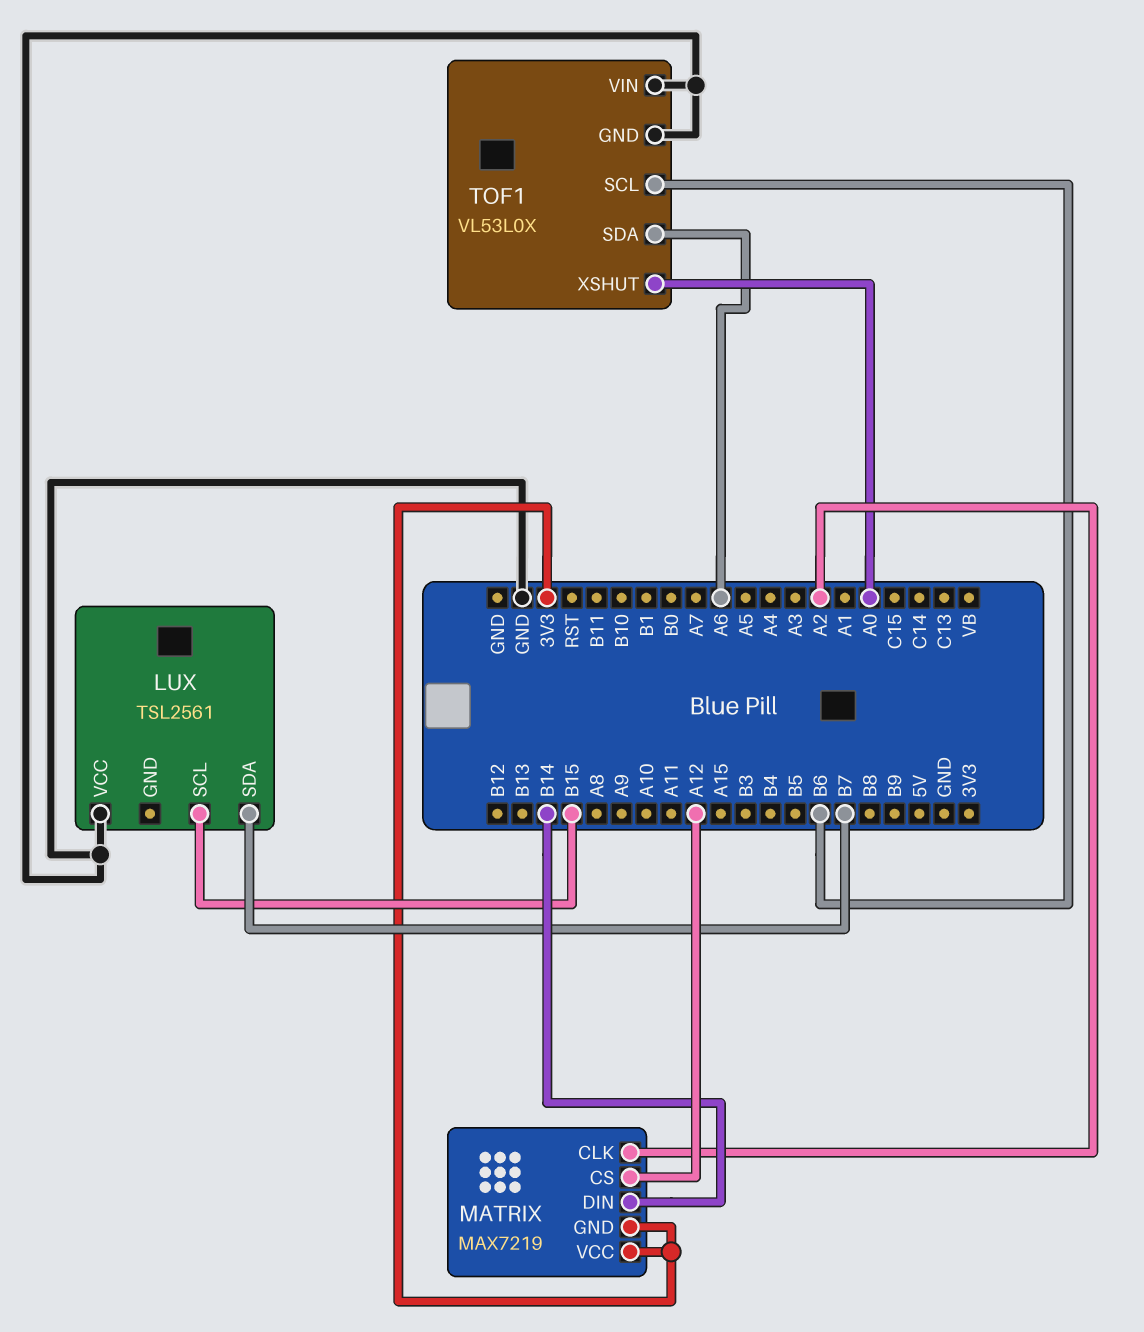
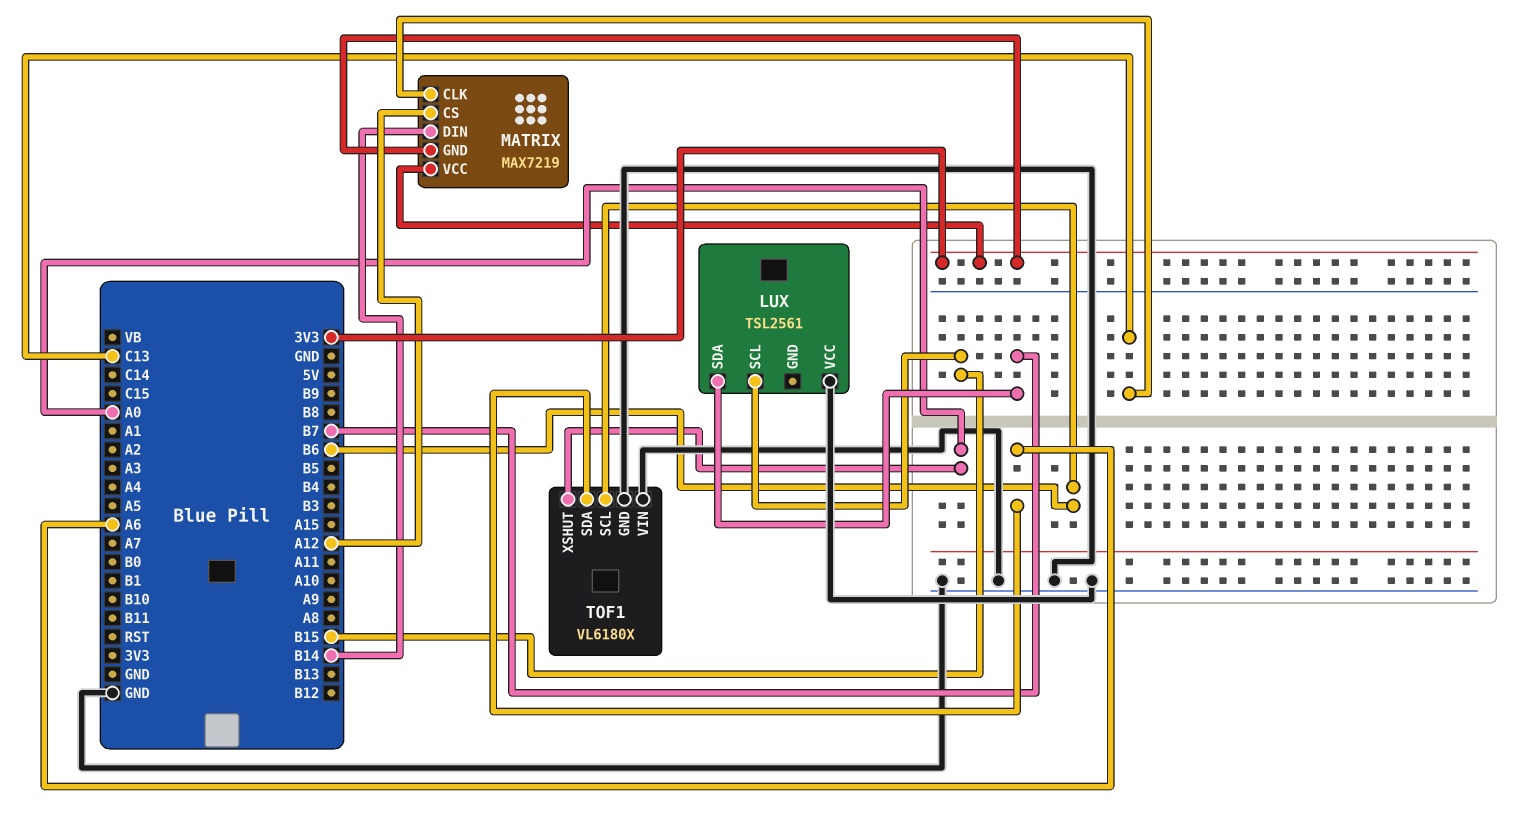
MATRIX pin CLK: A2 -> C13
TOF1: VL53L0X -> VL6180X

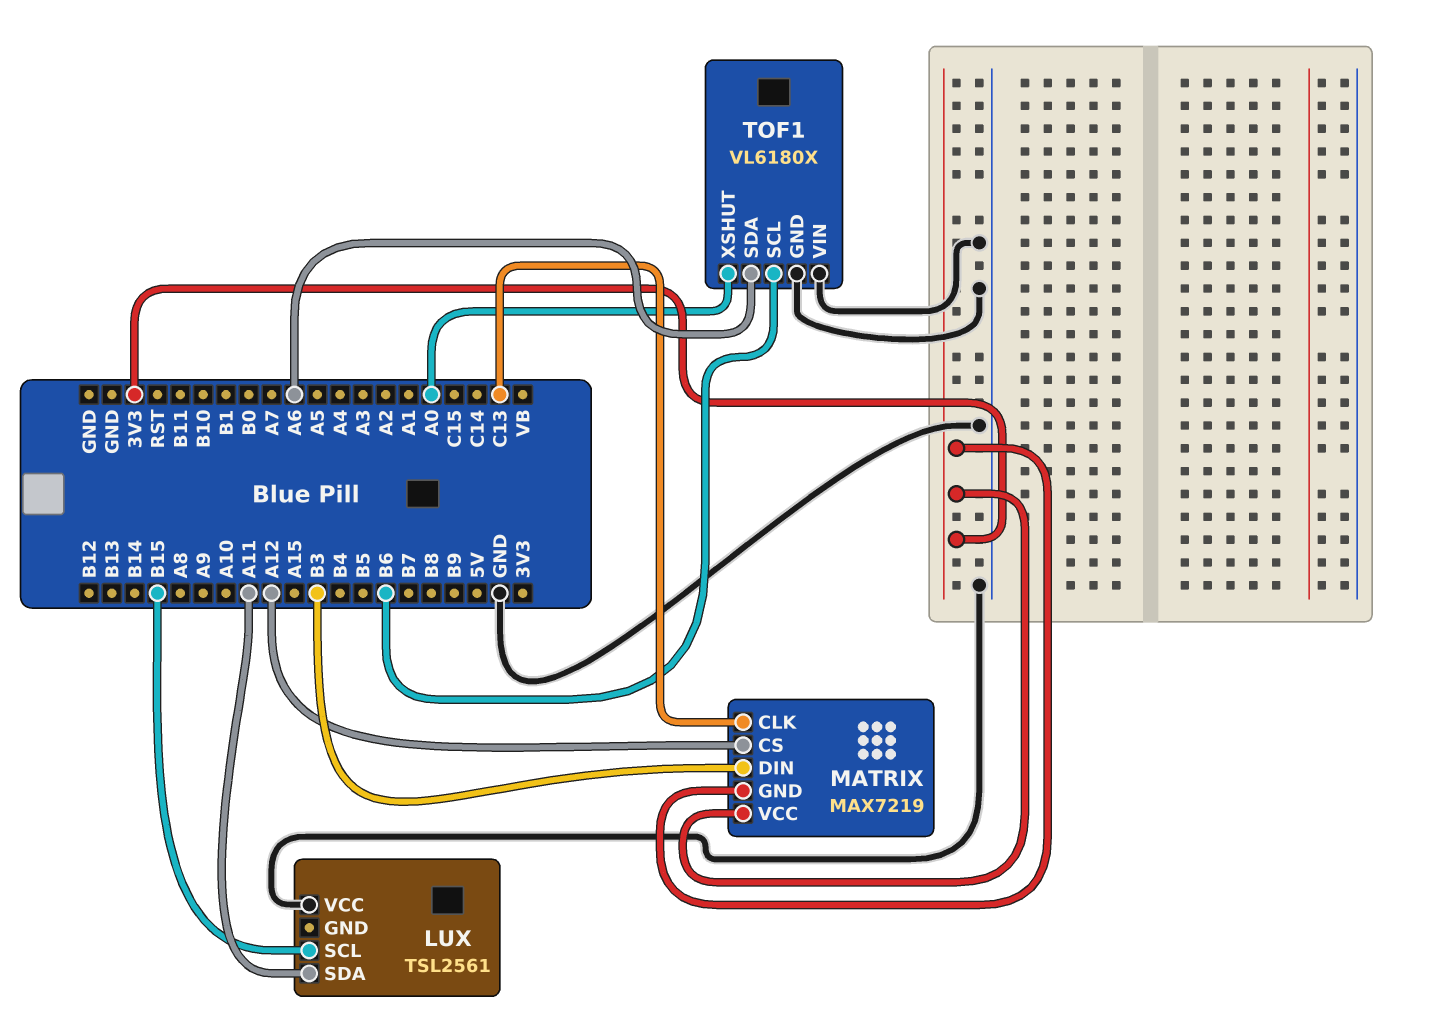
LUX pin SDA: B7 -> A11
MATRIX pin DIN: B14 -> B3

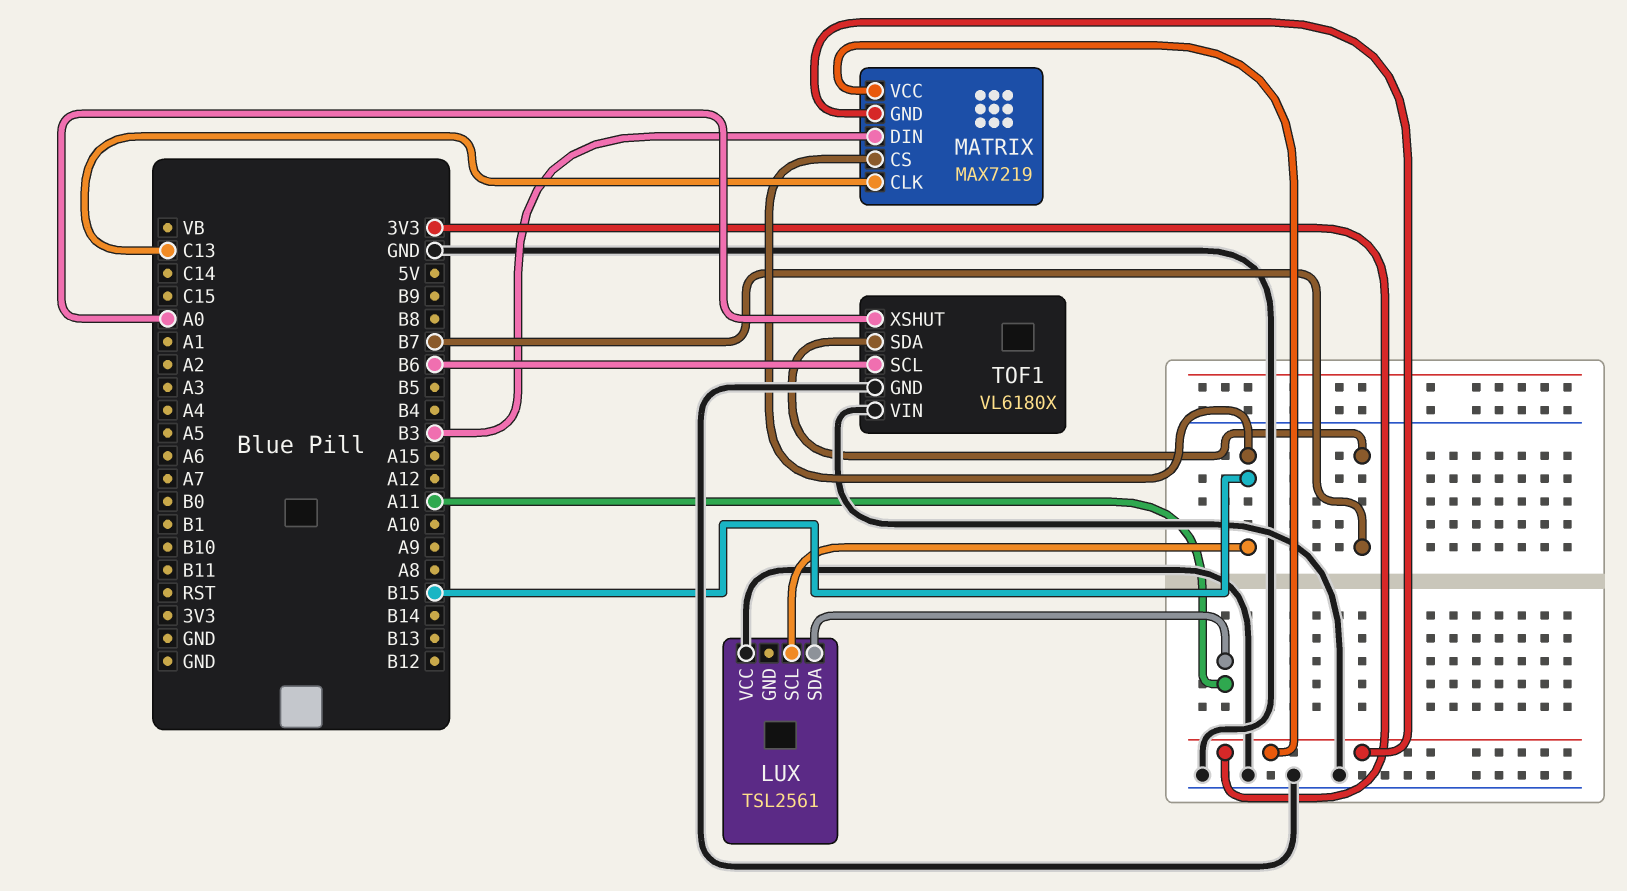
MATRIX pin CS: A12 -> B15
TOF1 pin SDA: A6 -> B7

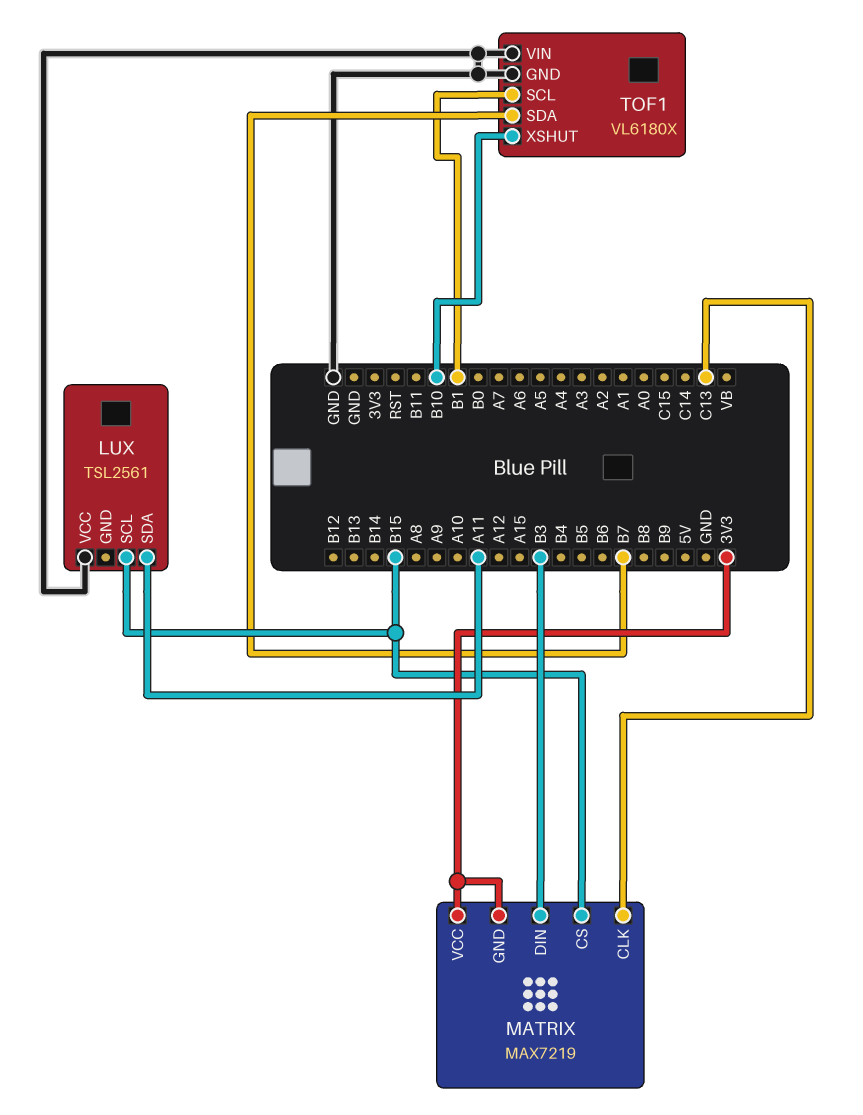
TOF1 pin SCL: B6 -> B1
TOF1 pin XSHUT: A0 -> B10

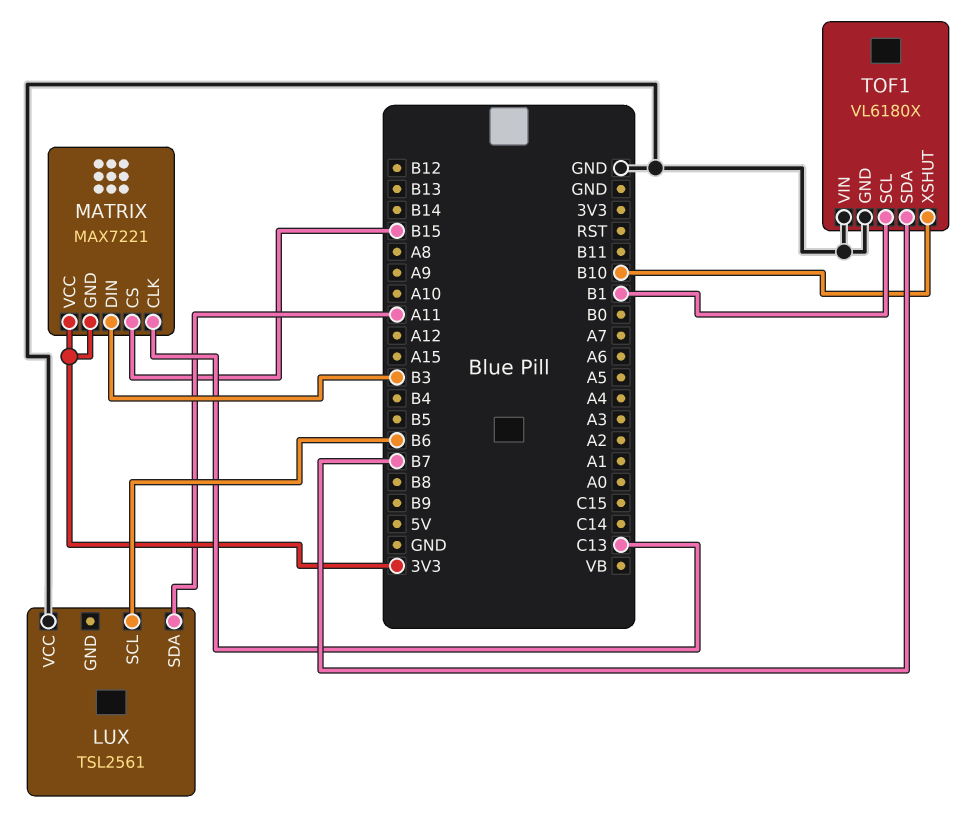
LUX pin SCL: B15 -> B6
MATRIX: MAX7219 -> MAX7221

